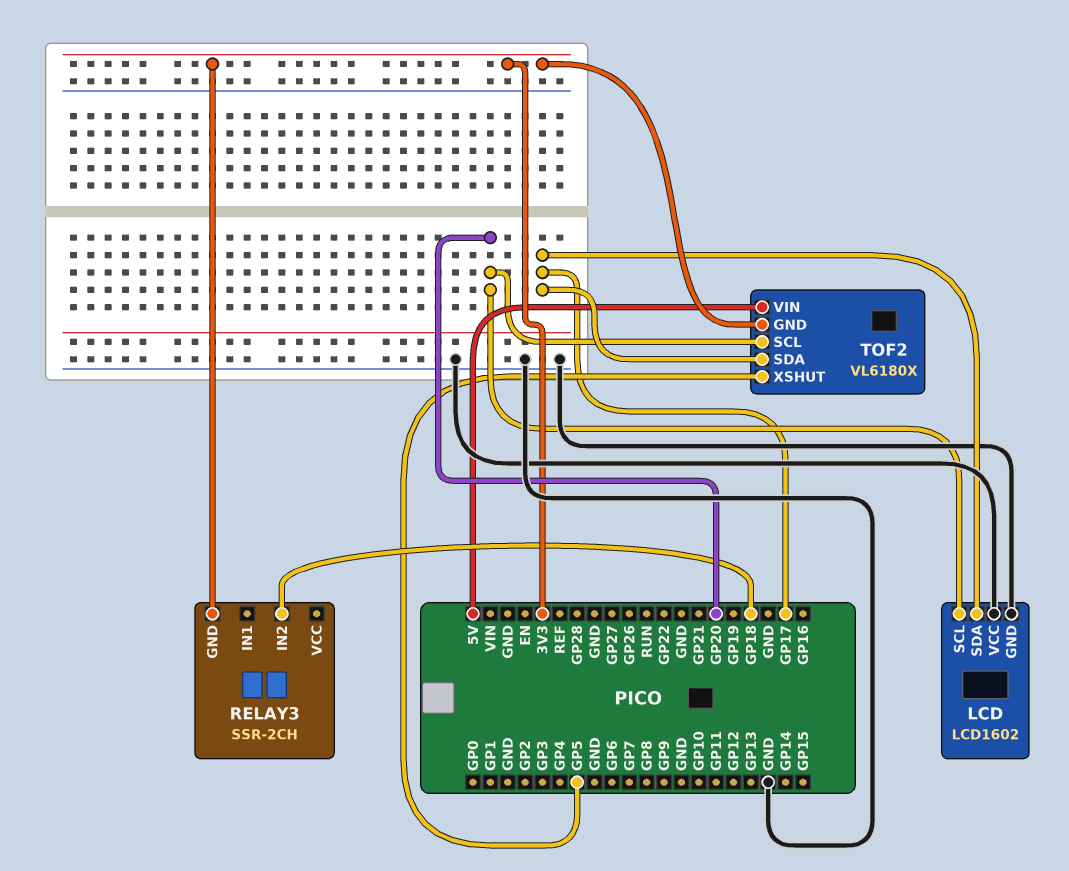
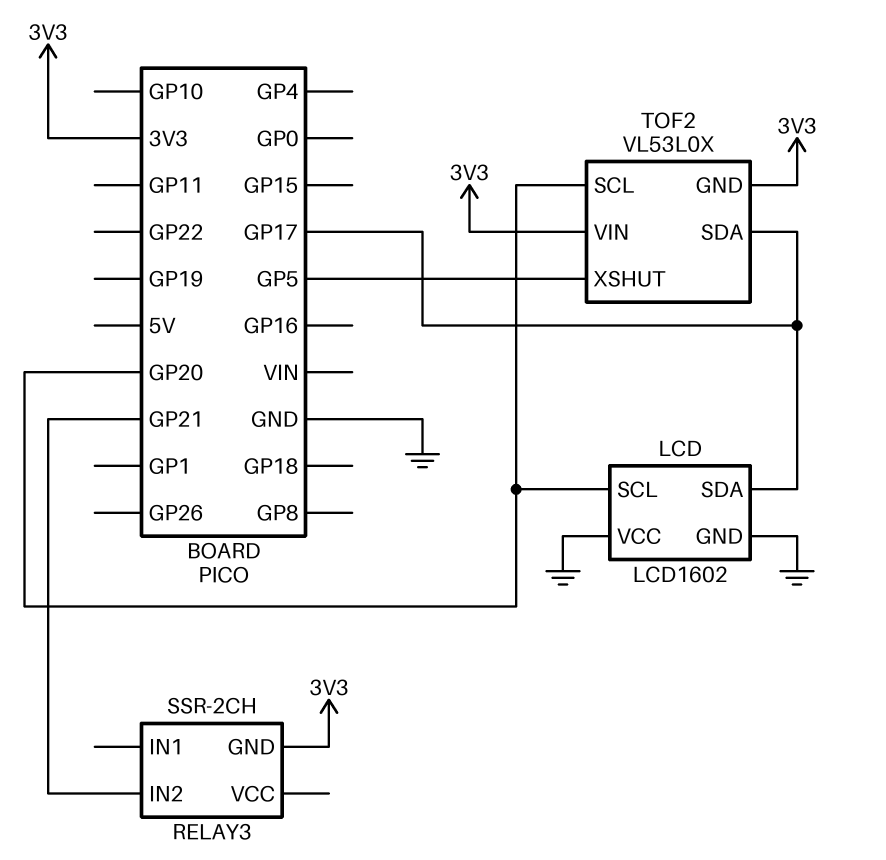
RELAY3 pin IN2: GP18 -> GP21
TOF2: VL6180X -> VL53L0X
TOF2 pin VIN: 5V -> 3V3

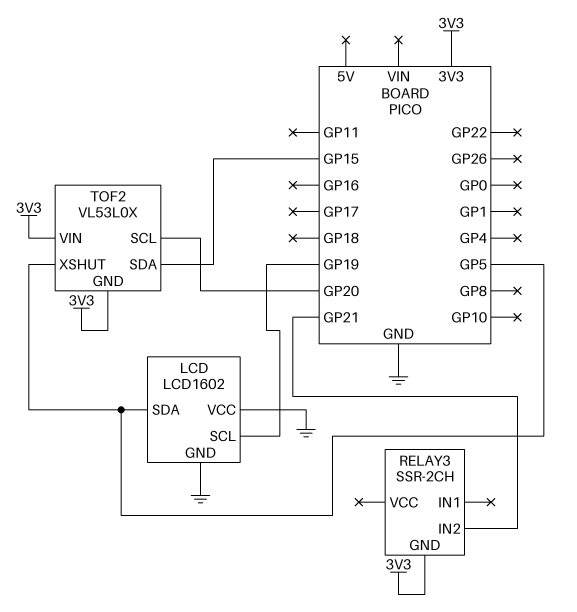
LCD pin SCL: GP20 -> GP19
LCD pin SDA: GP17 -> GP5
TOF2 pin SDA: GP17 -> GP15

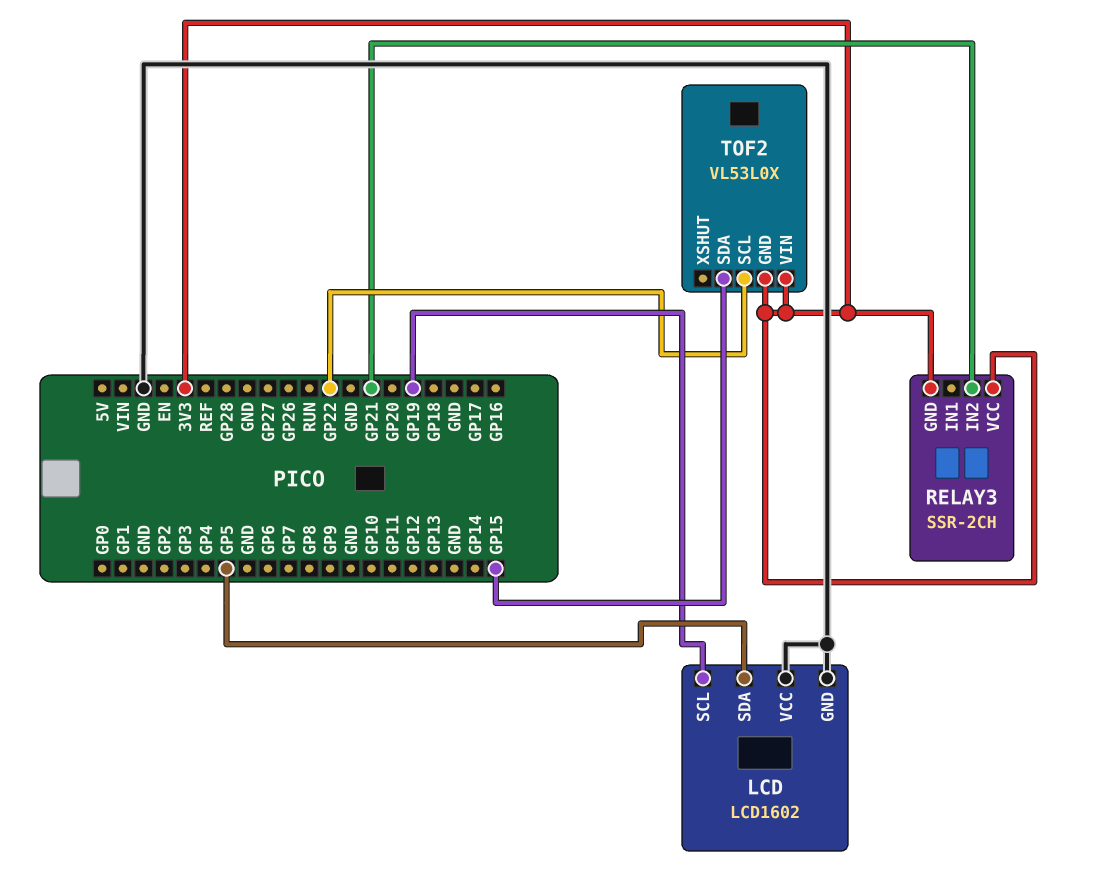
RELAY3 pin VCC: none -> 3V3
TOF2 pin SCL: GP20 -> GP22
TOF2 pin XSHUT: GP5 -> none

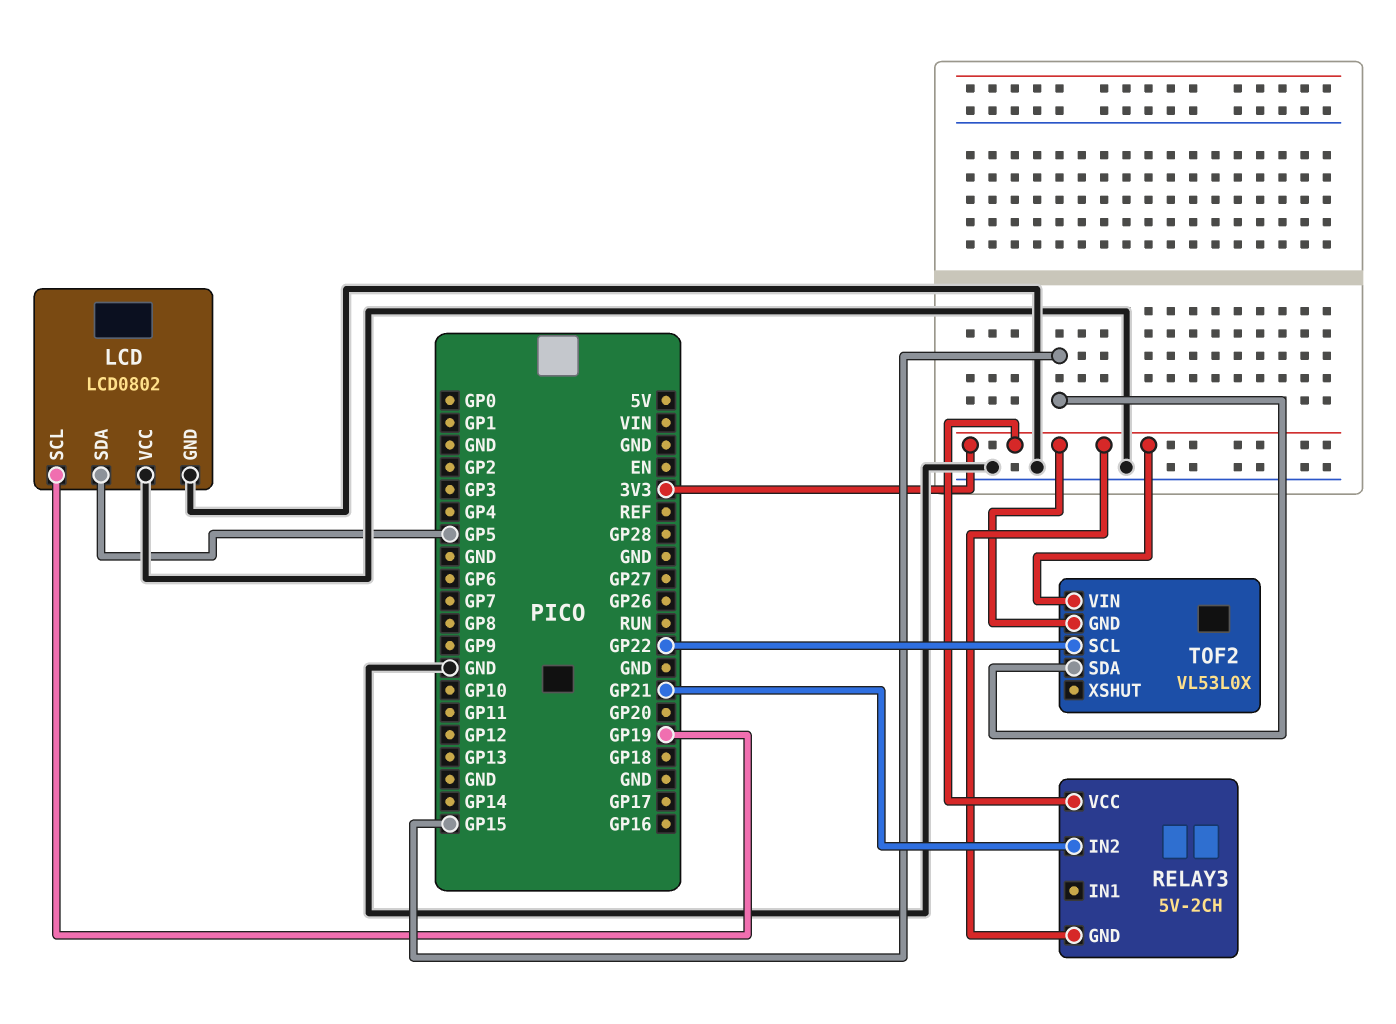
LCD: LCD1602 -> LCD0802
RELAY3: SSR-2CH -> 5V-2CH

